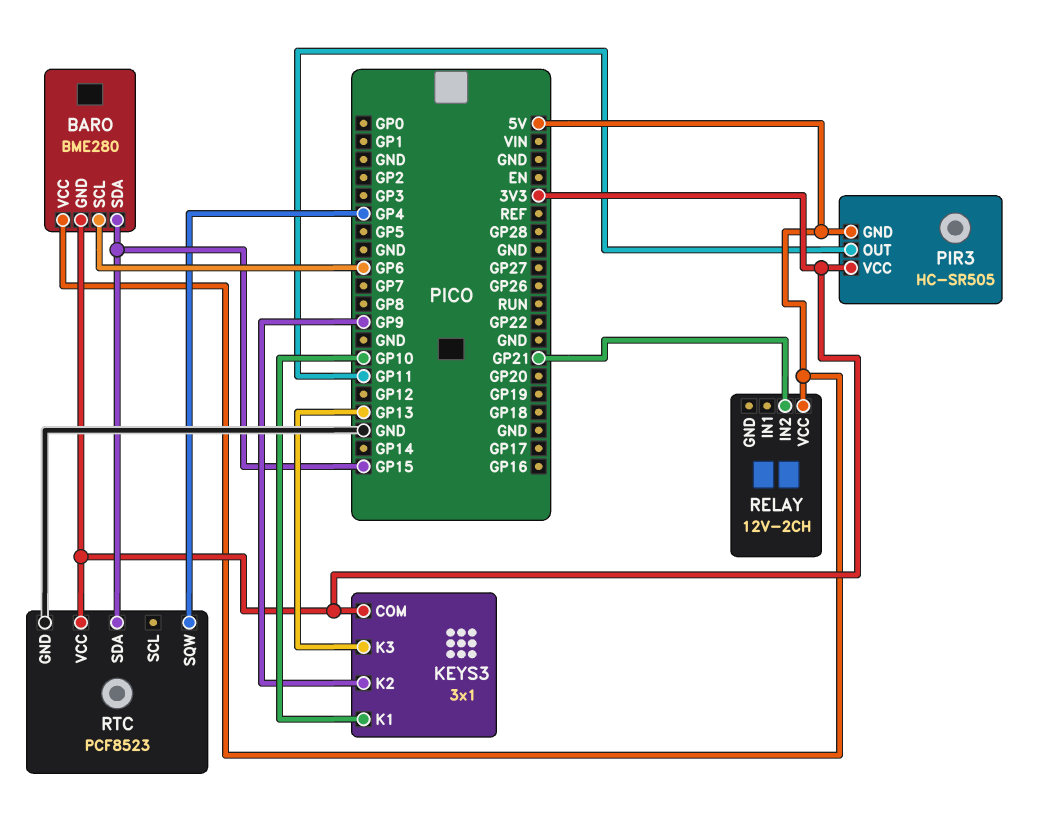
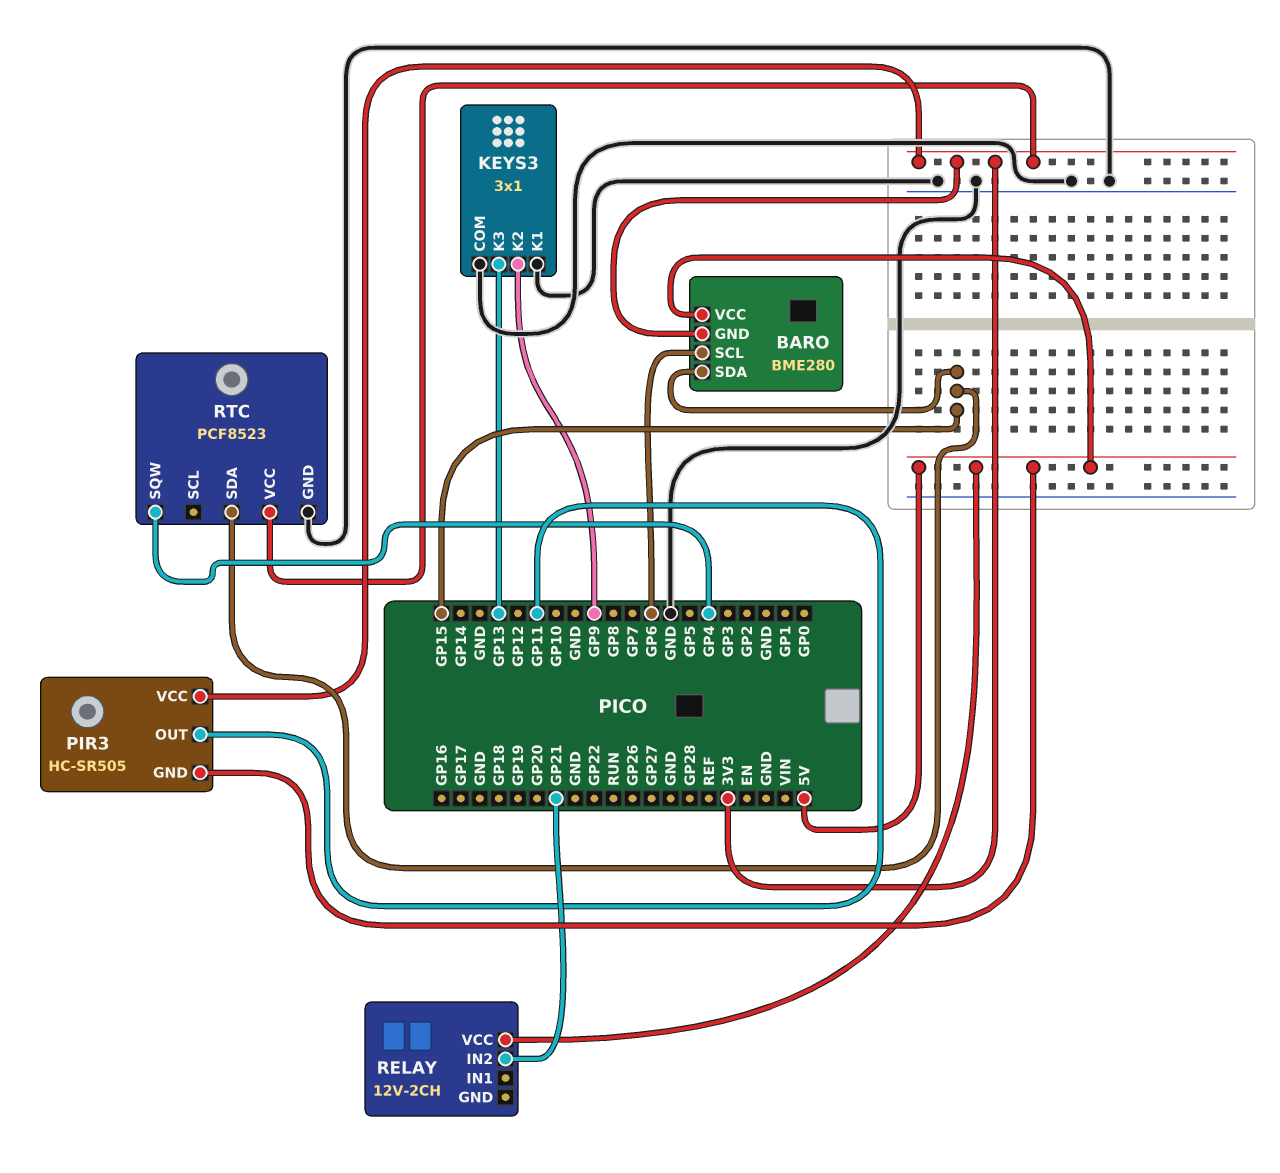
KEYS3 pin COM: 3V3 -> GND
KEYS3 pin K1: GP10 -> GND

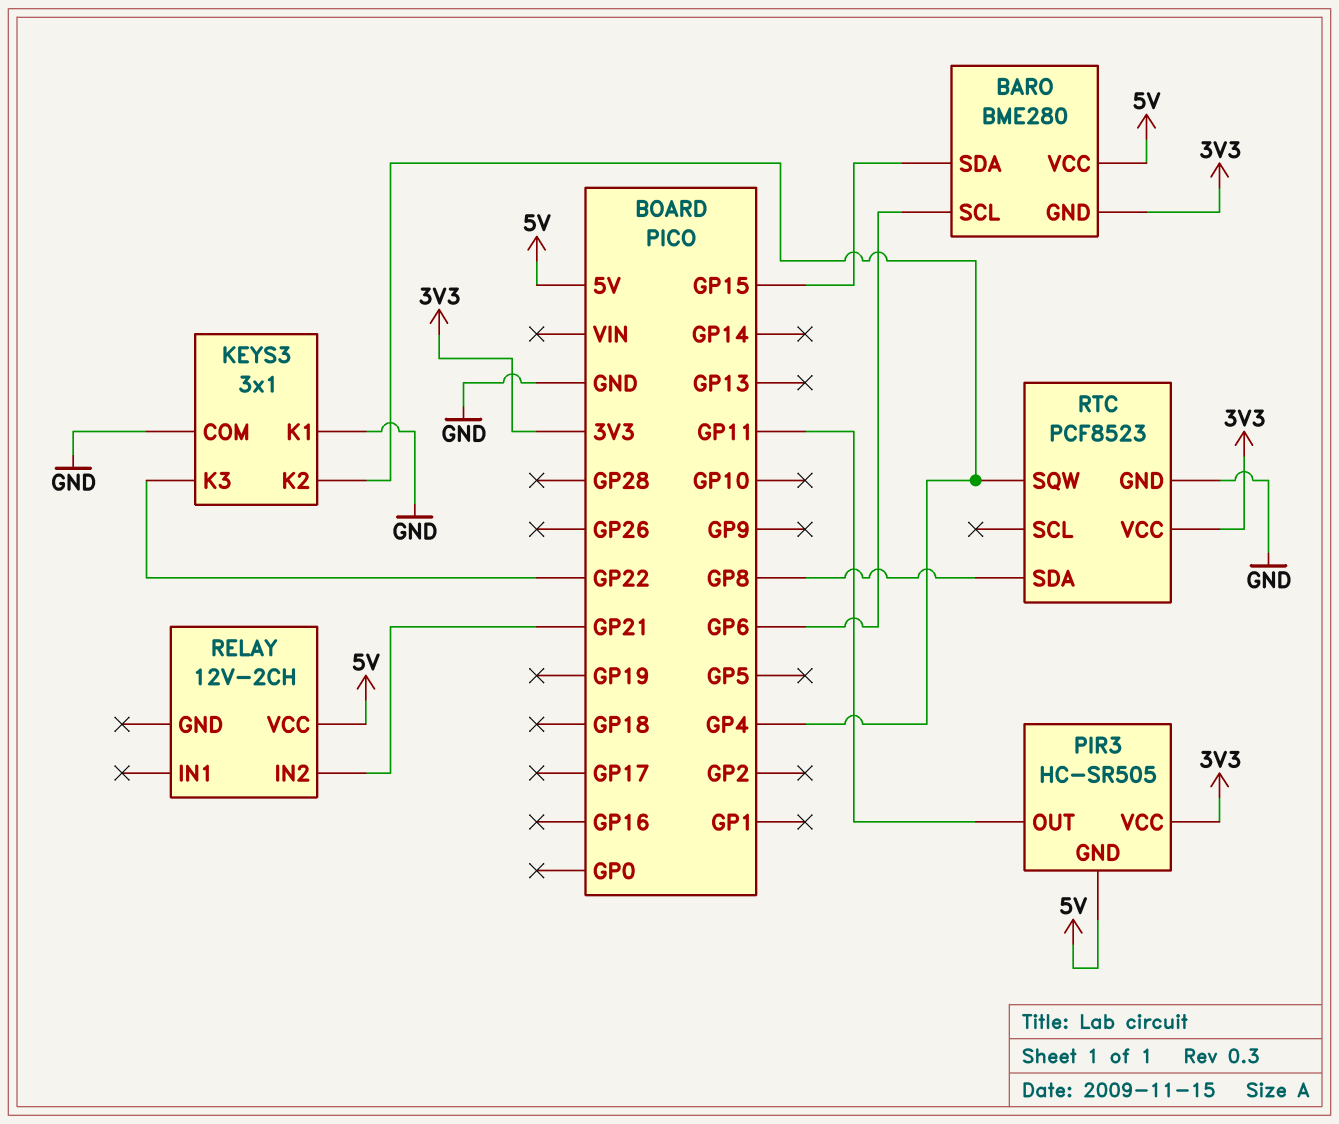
KEYS3 pin K2: GP9 -> GP4
KEYS3 pin K3: GP13 -> GP22
RTC pin SDA: GP15 -> GP8

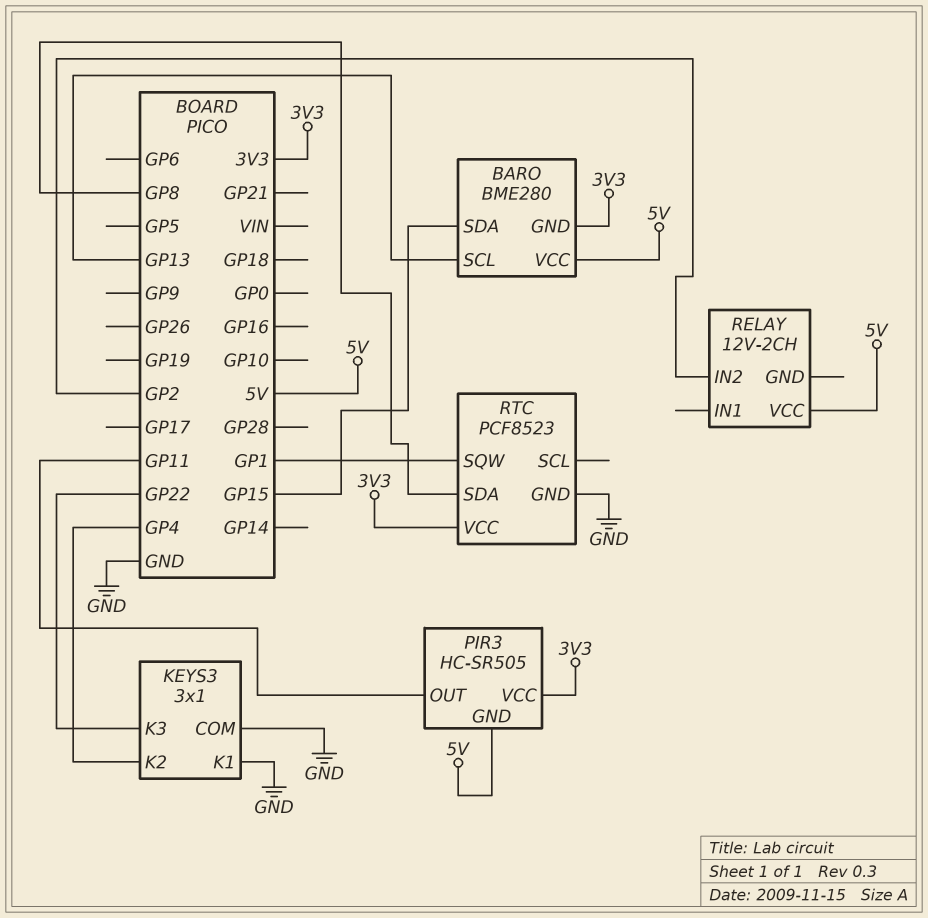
BARO pin SCL: GP6 -> GP13
RELAY pin IN2: GP21 -> GP2
RTC pin SQW: GP4 -> GP1

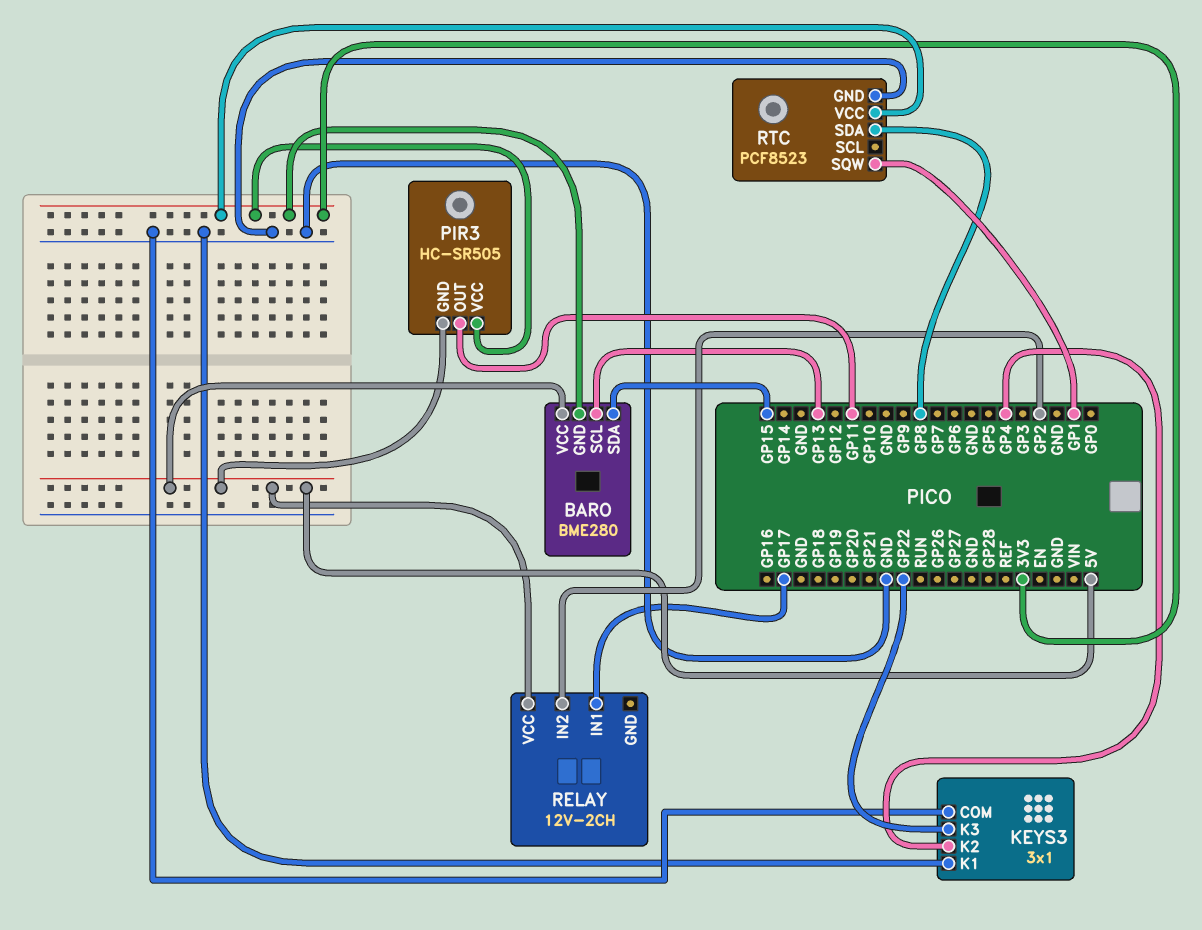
RELAY pin IN1: none -> GP17

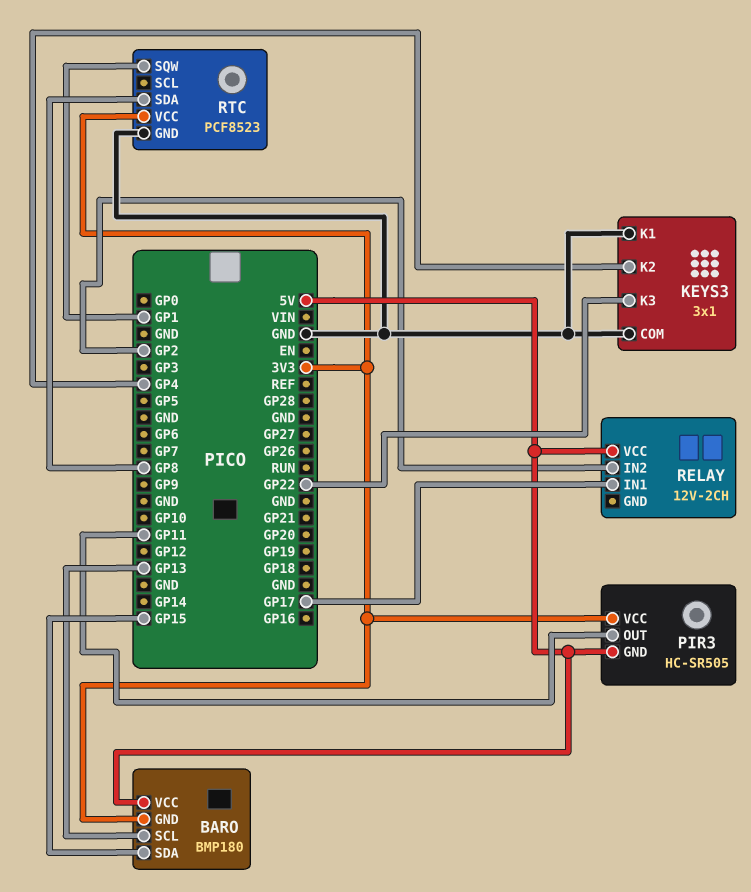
BARO: BME280 -> BMP180

